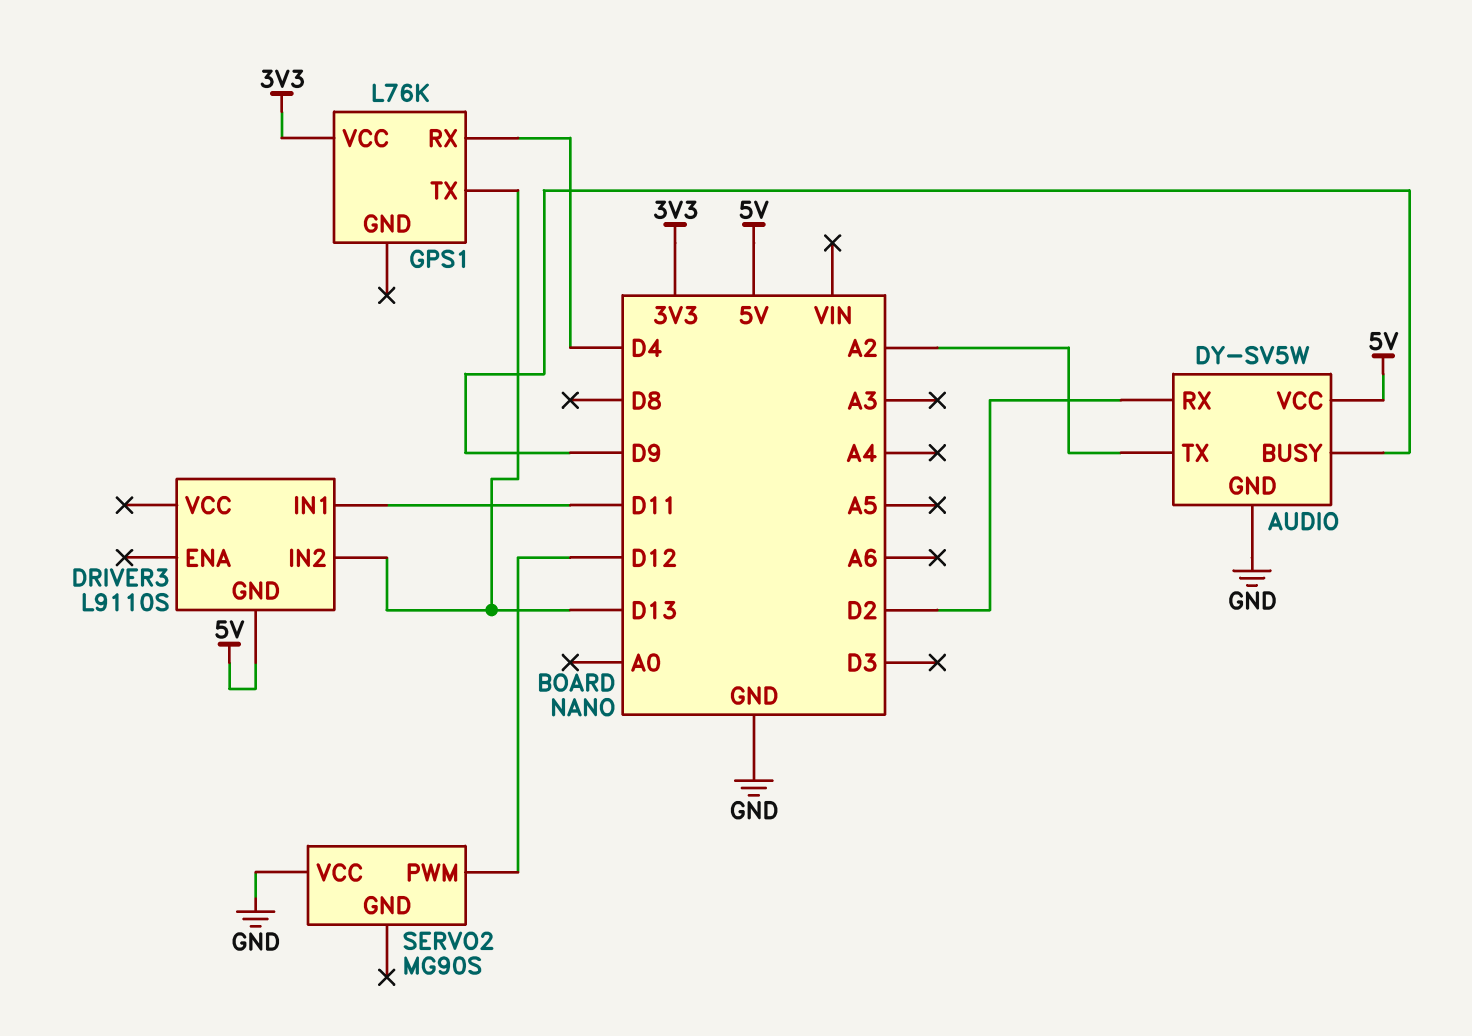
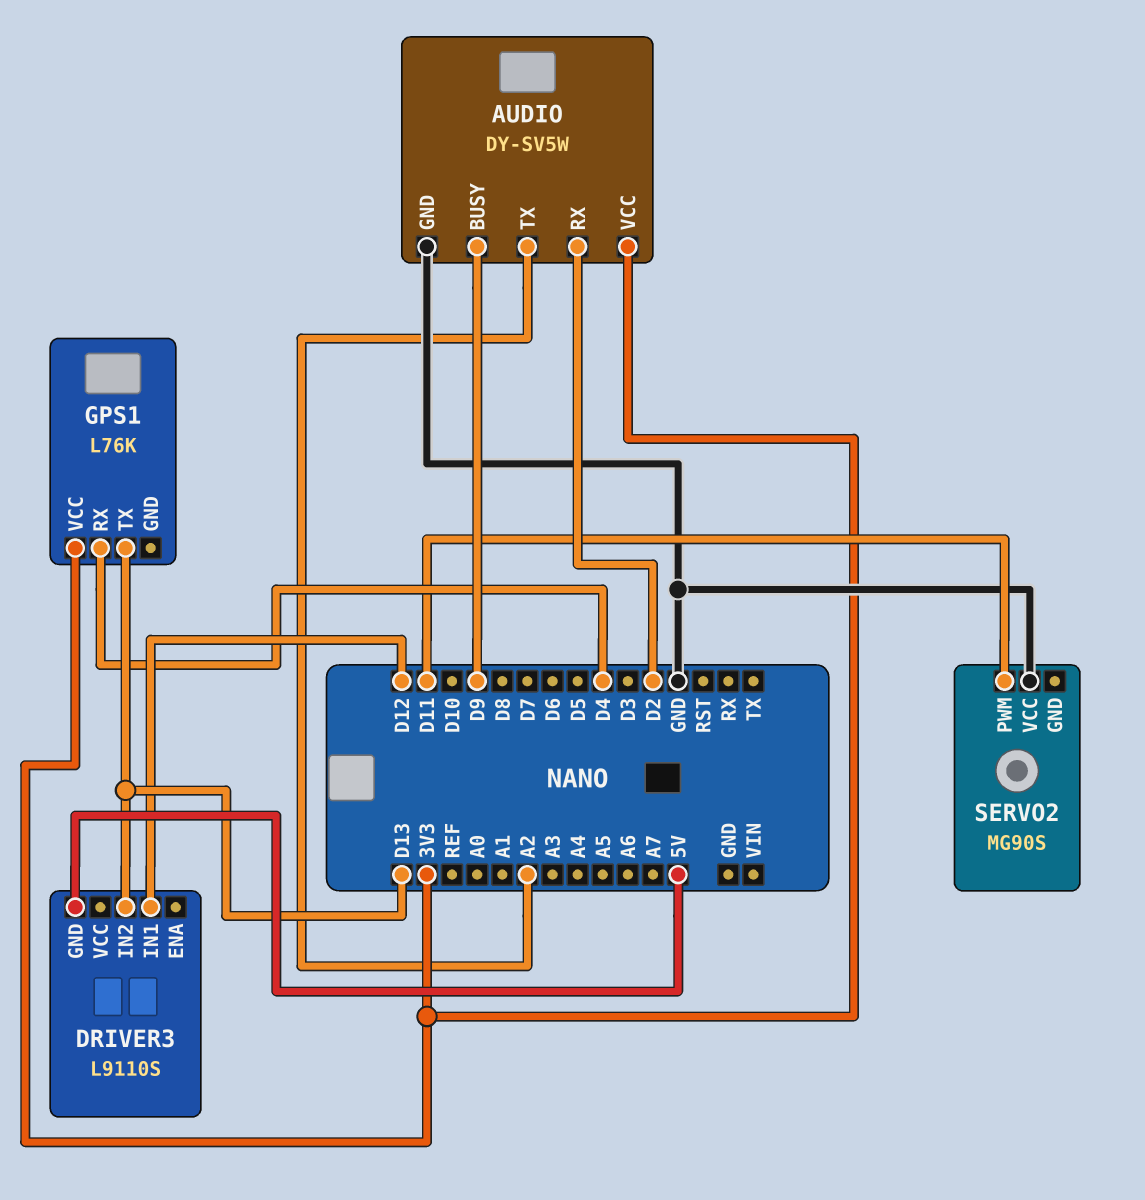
AUDIO pin VCC: 5V -> 3V3
DRIVER3 pin IN1: D11 -> D12
SERVO2 pin PWM: D12 -> D11

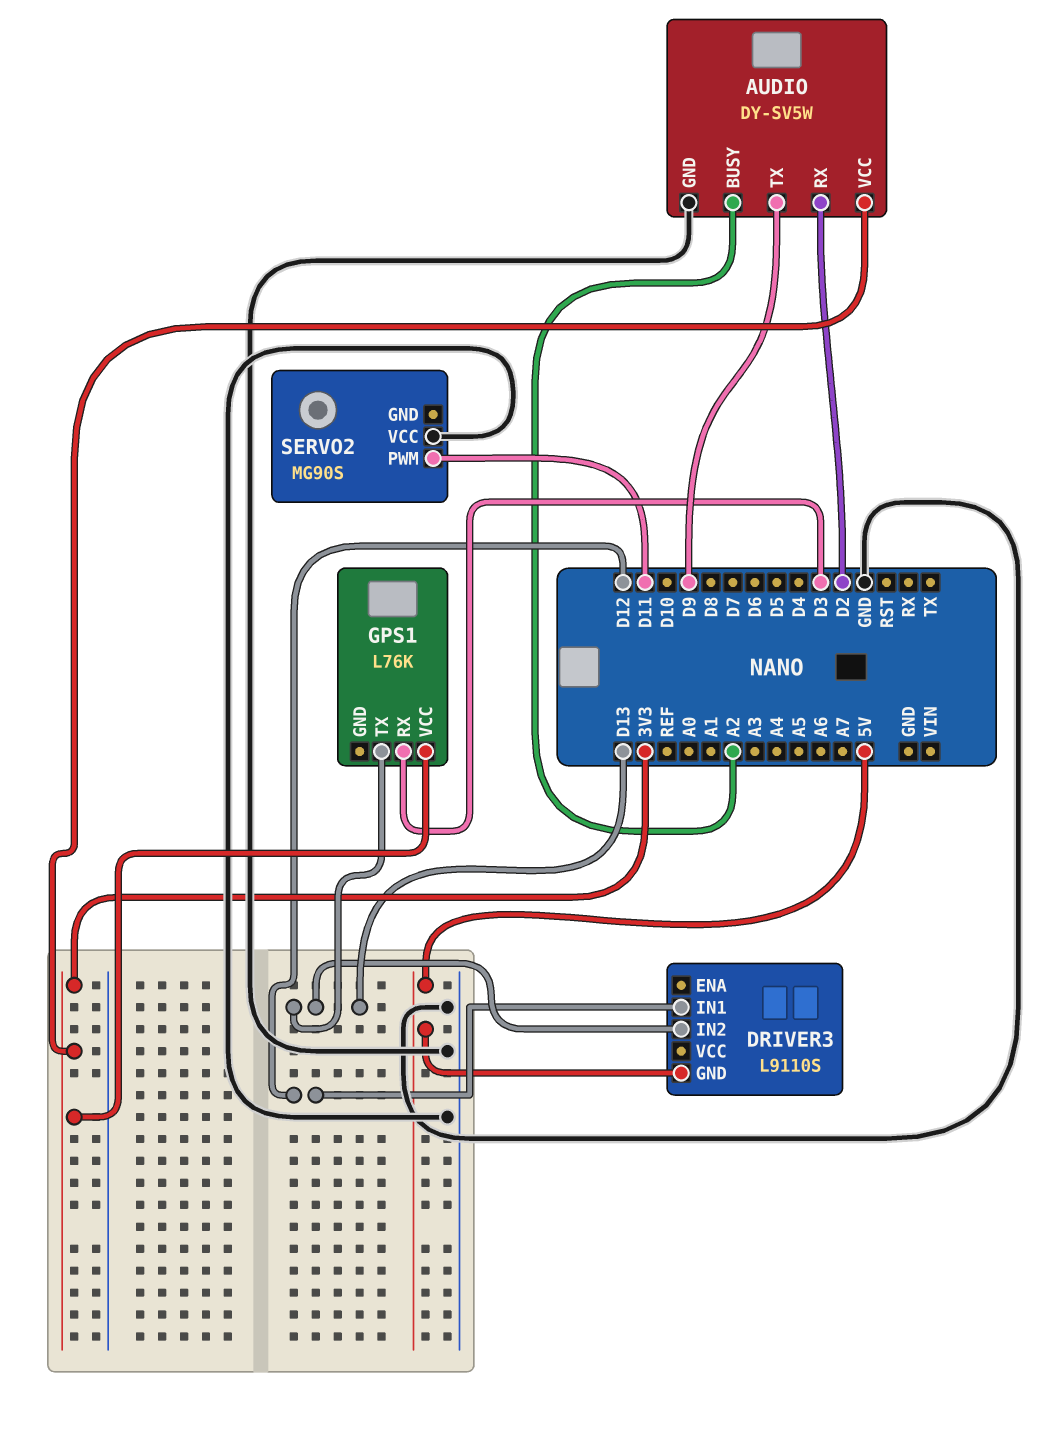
AUDIO pin BUSY: D9 -> A2
AUDIO pin TX: A2 -> D9
GPS1 pin RX: D4 -> D3

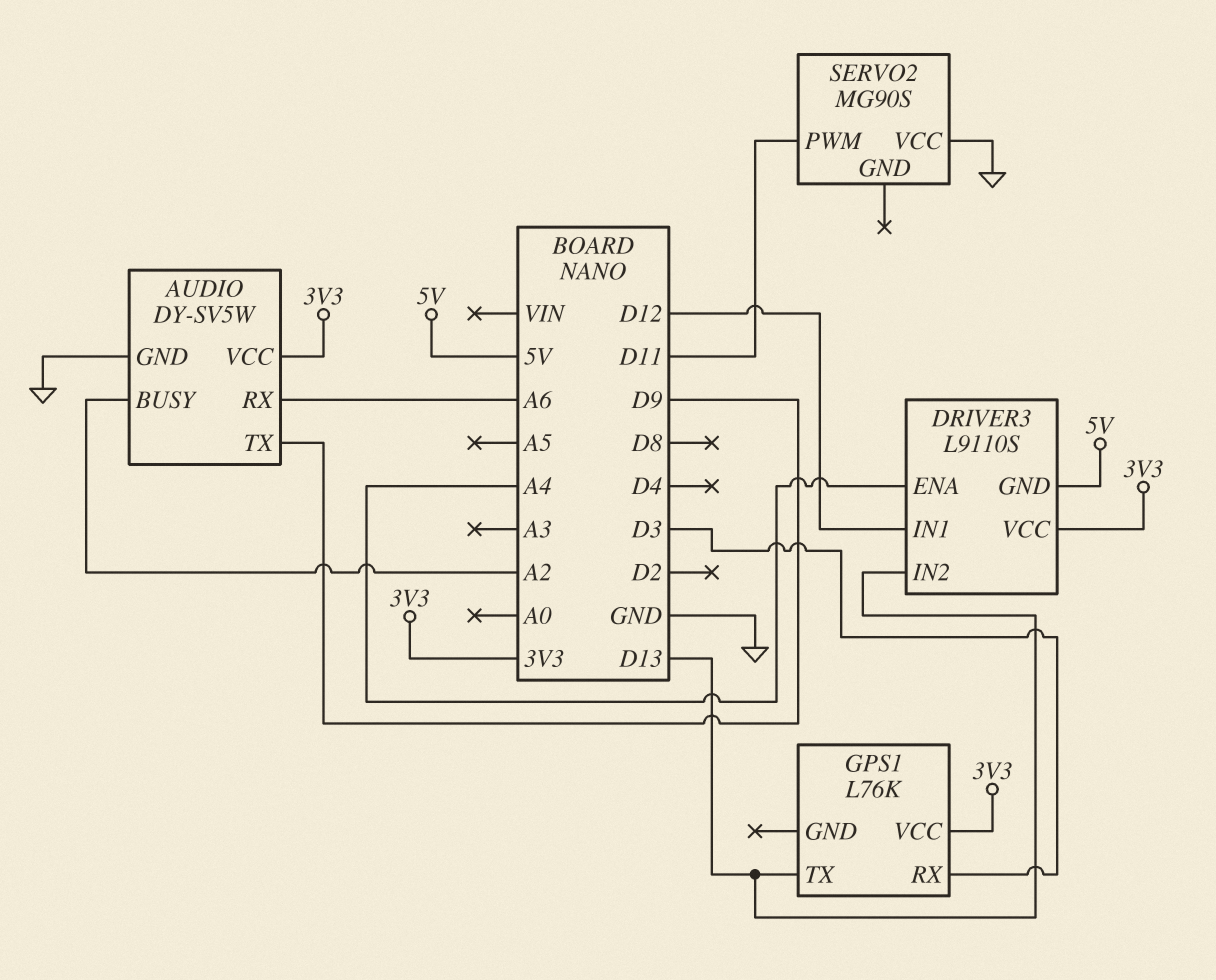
AUDIO pin RX: D2 -> A6
DRIVER3 pin ENA: none -> A4
DRIVER3 pin VCC: none -> 3V3

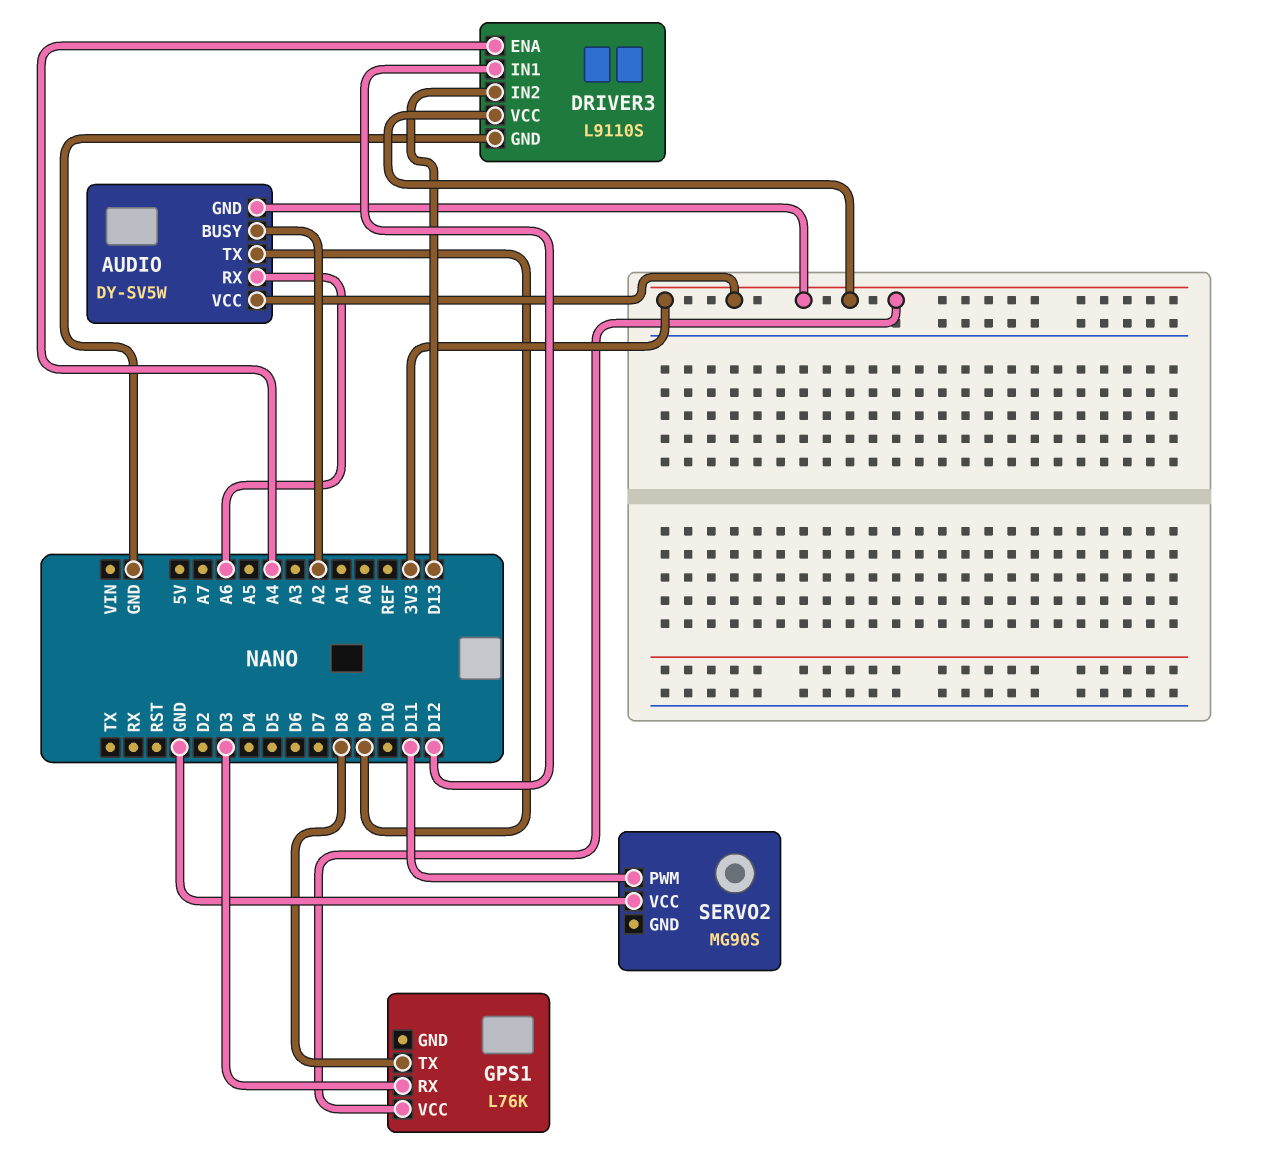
AUDIO pin GND: GND -> 3V3
DRIVER3 pin GND: 5V -> GND
GPS1 pin TX: D13 -> D8

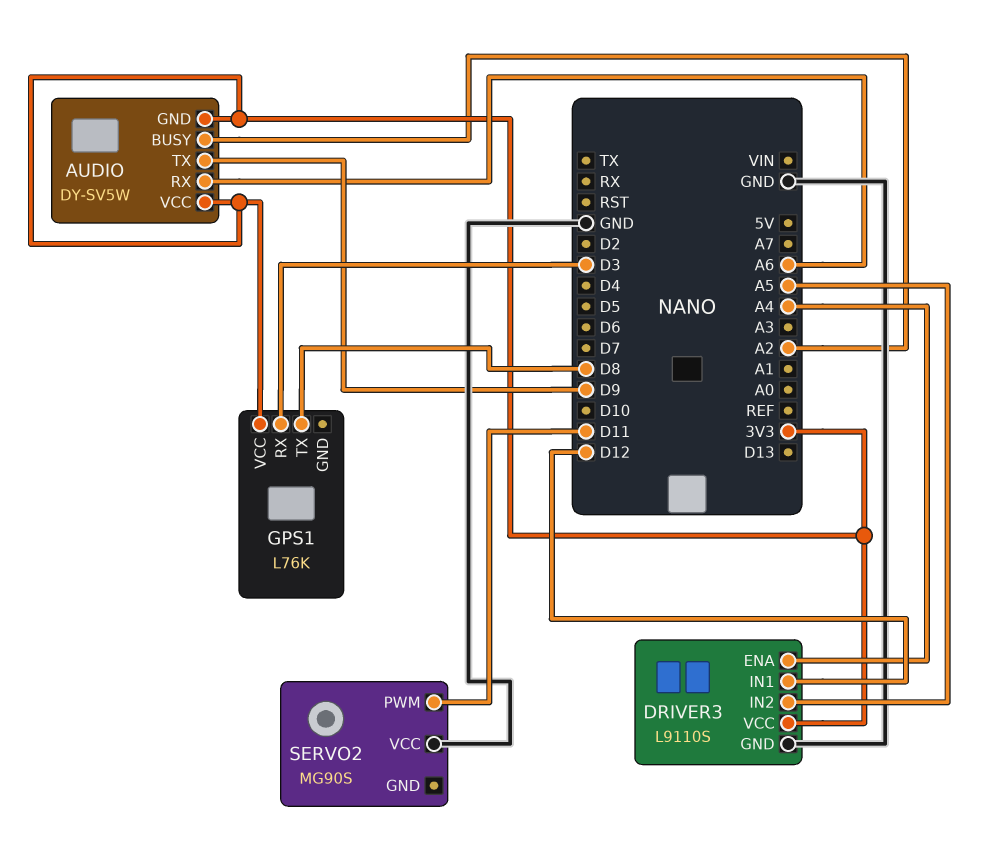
DRIVER3 pin IN2: D13 -> A5

